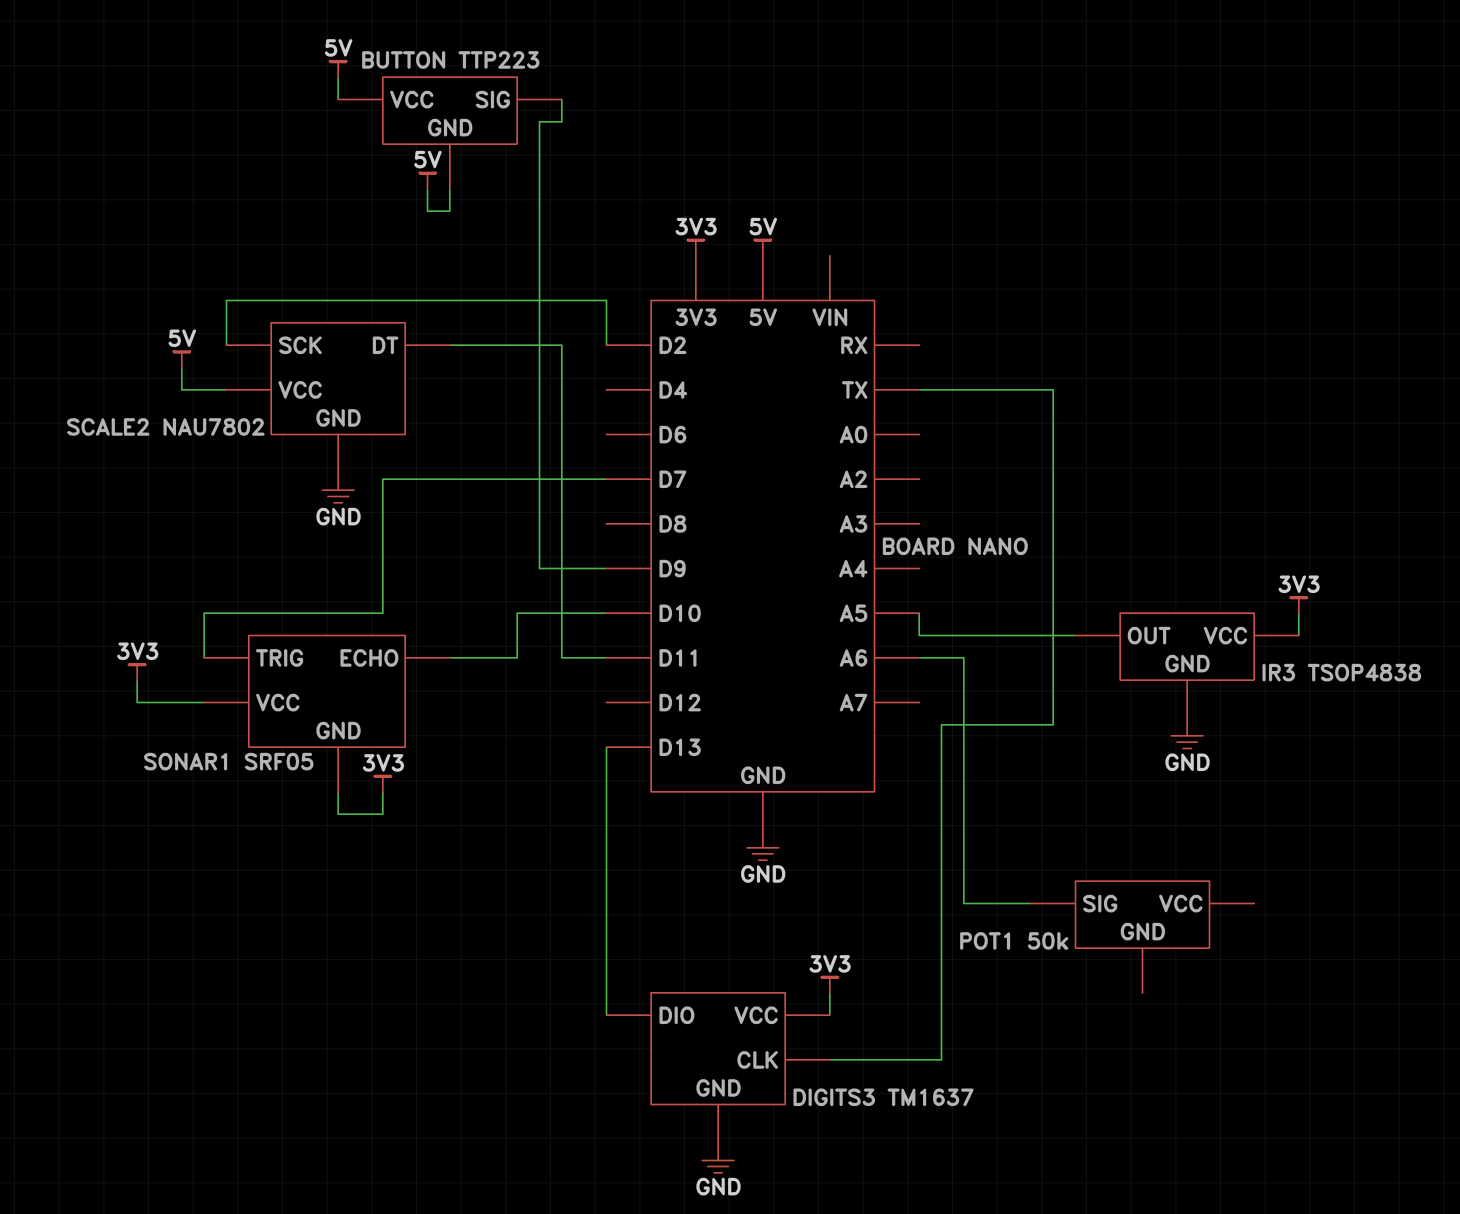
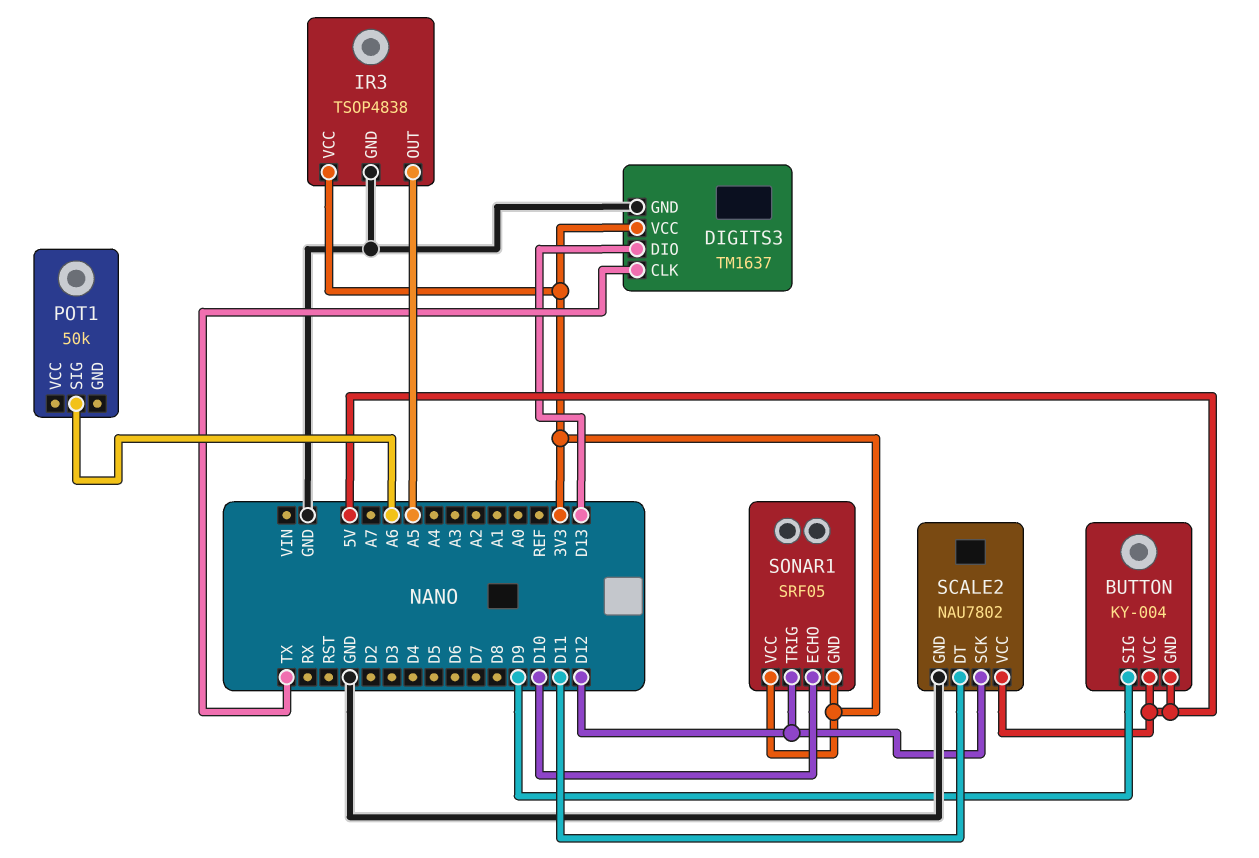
BUTTON: TTP223 -> KY-004
SCALE2 pin SCK: D2 -> D12
SONAR1 pin TRIG: D7 -> D12

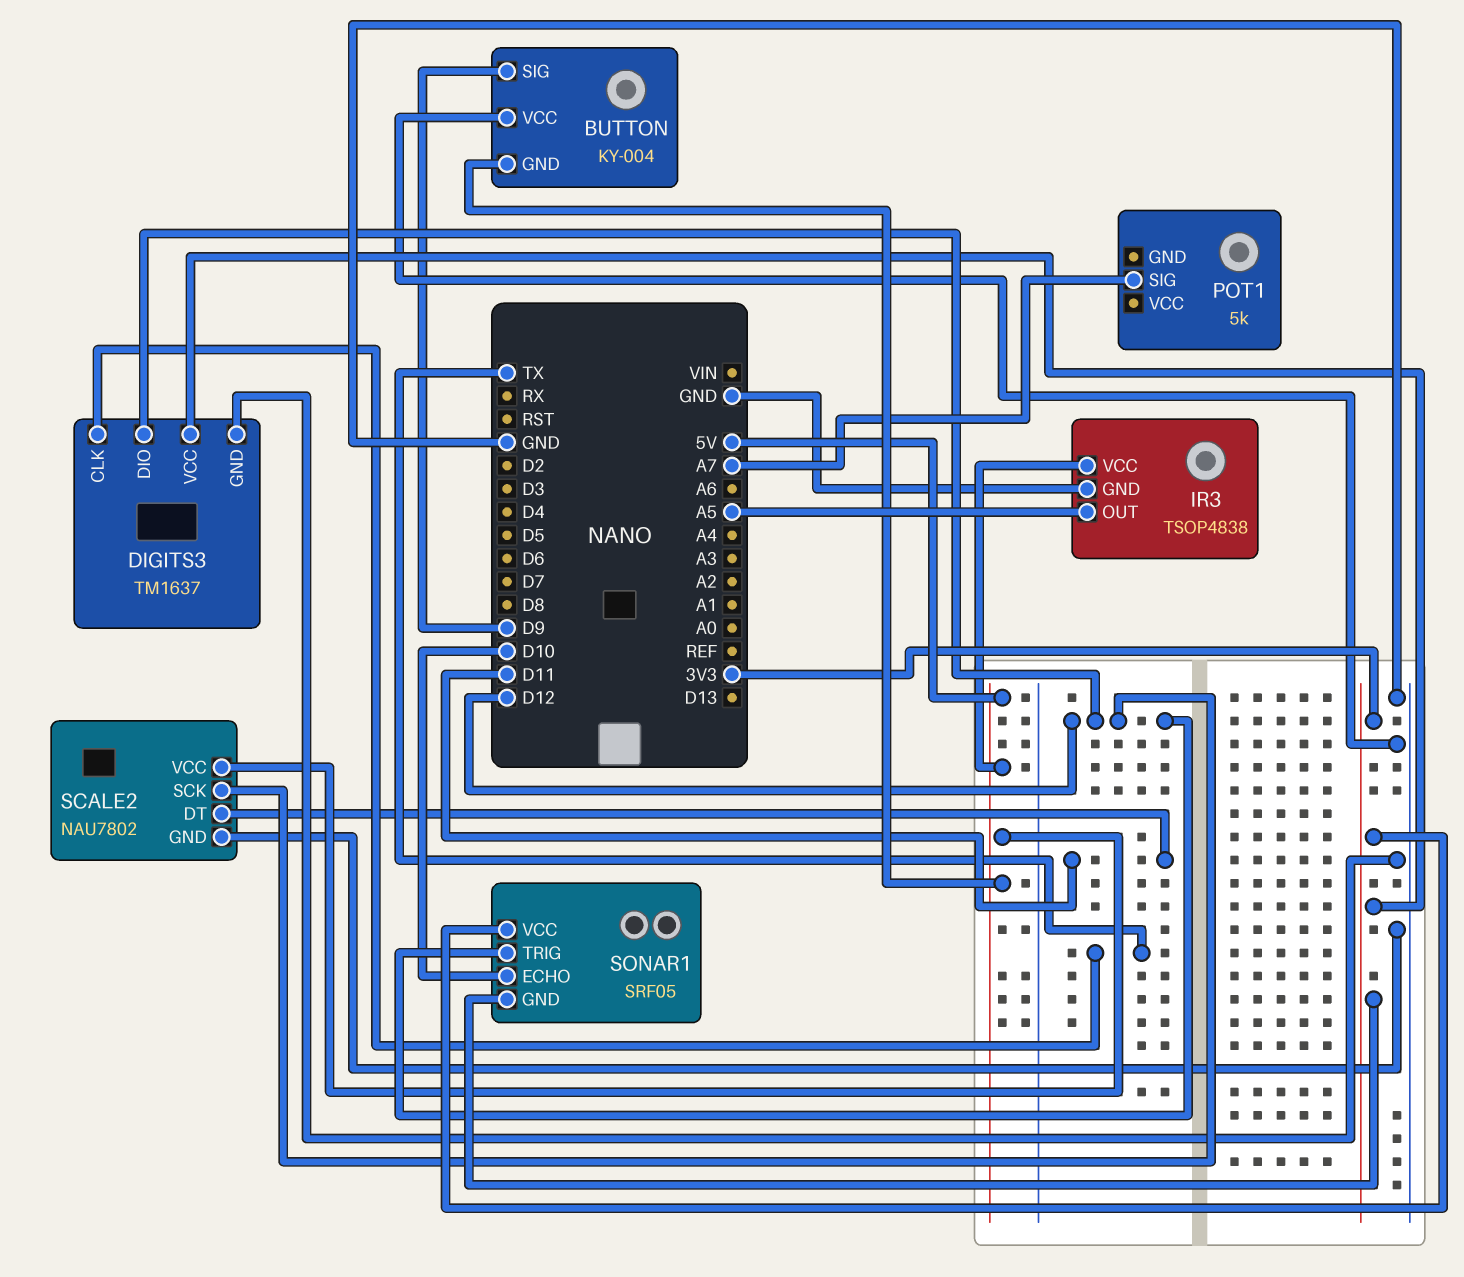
BUTTON pin VCC: 5V -> GND
DIGITS3 pin DIO: D13 -> D12
IR3 pin VCC: 3V3 -> 5V
POT1: 50k -> 5k
POT1 pin SIG: A6 -> A7

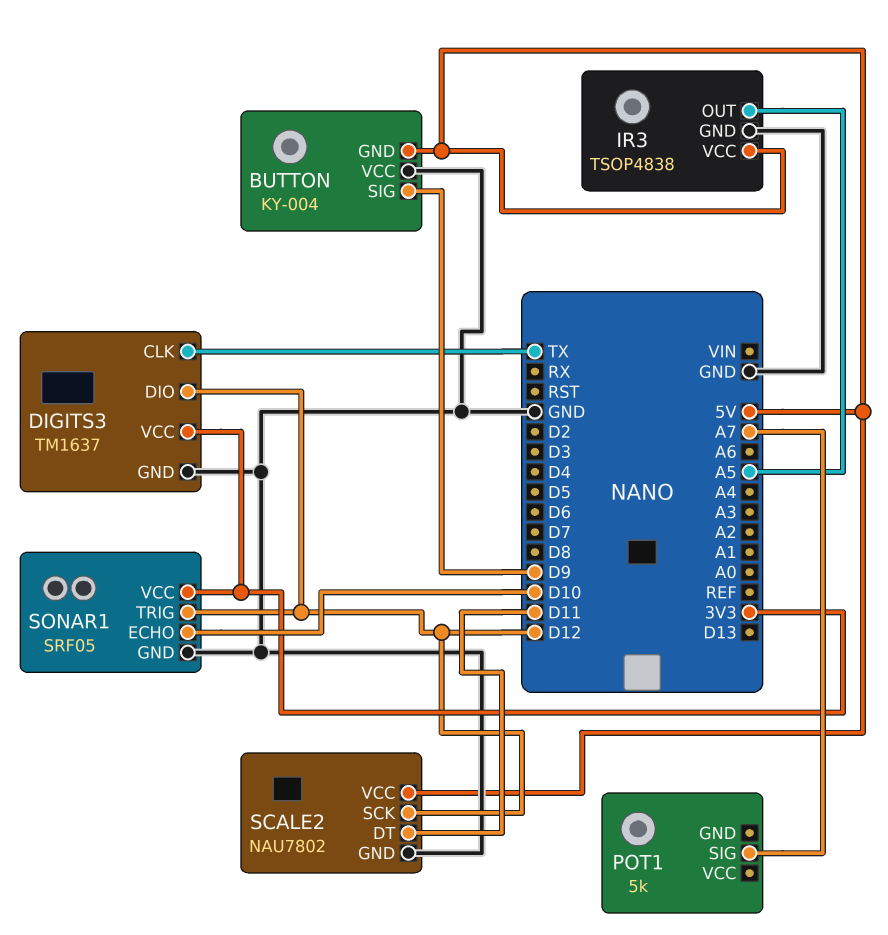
SONAR1 pin GND: 3V3 -> GND

